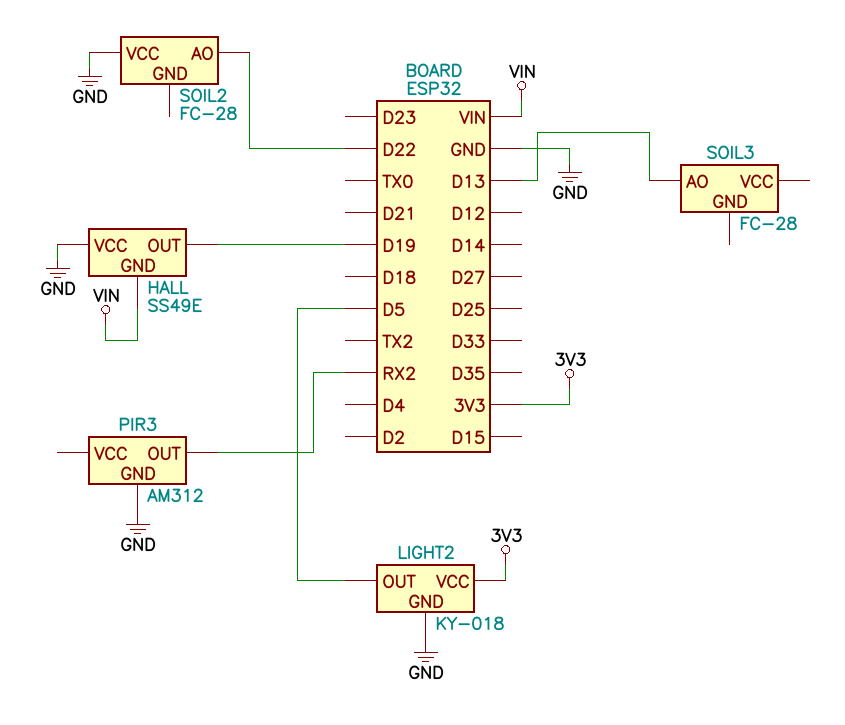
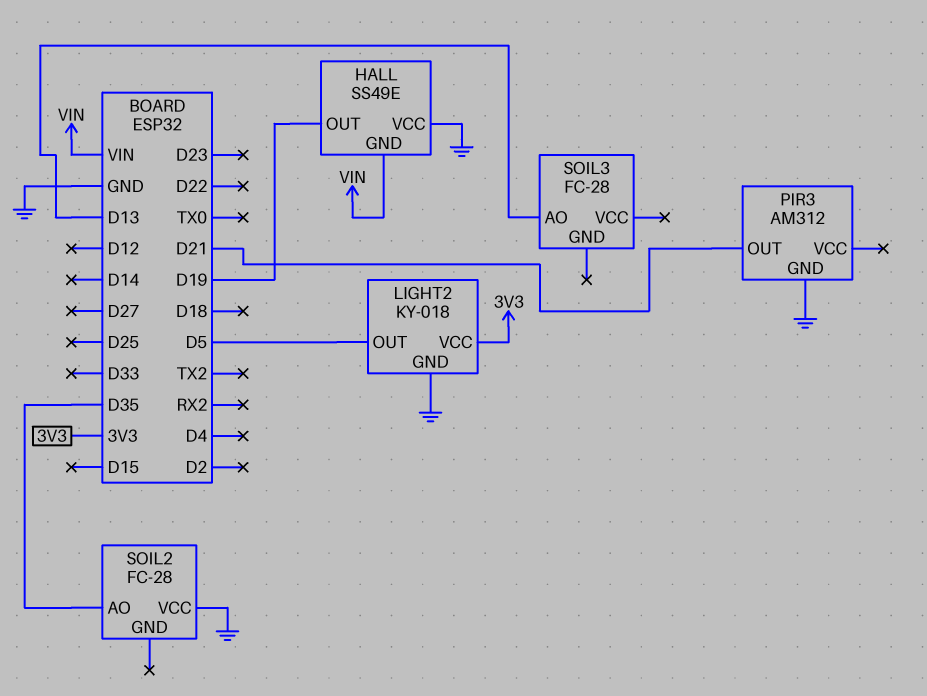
PIR3 pin OUT: RX2 -> D21
SOIL2 pin AO: D22 -> D35

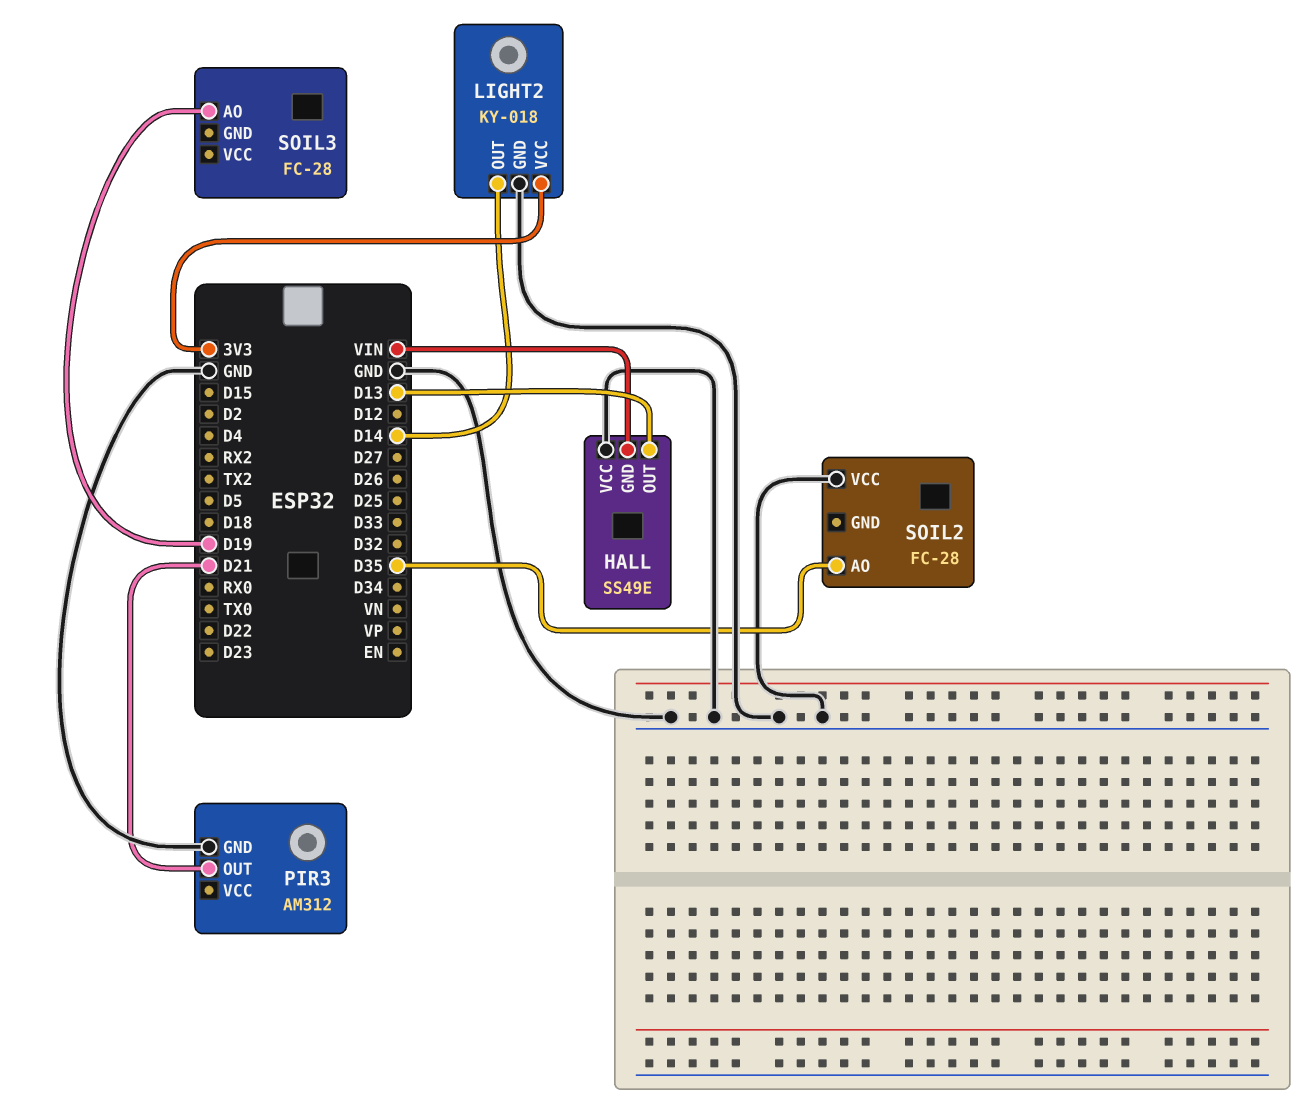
HALL pin OUT: D19 -> D13
LIGHT2 pin OUT: D5 -> D14
SOIL3 pin AO: D13 -> D19

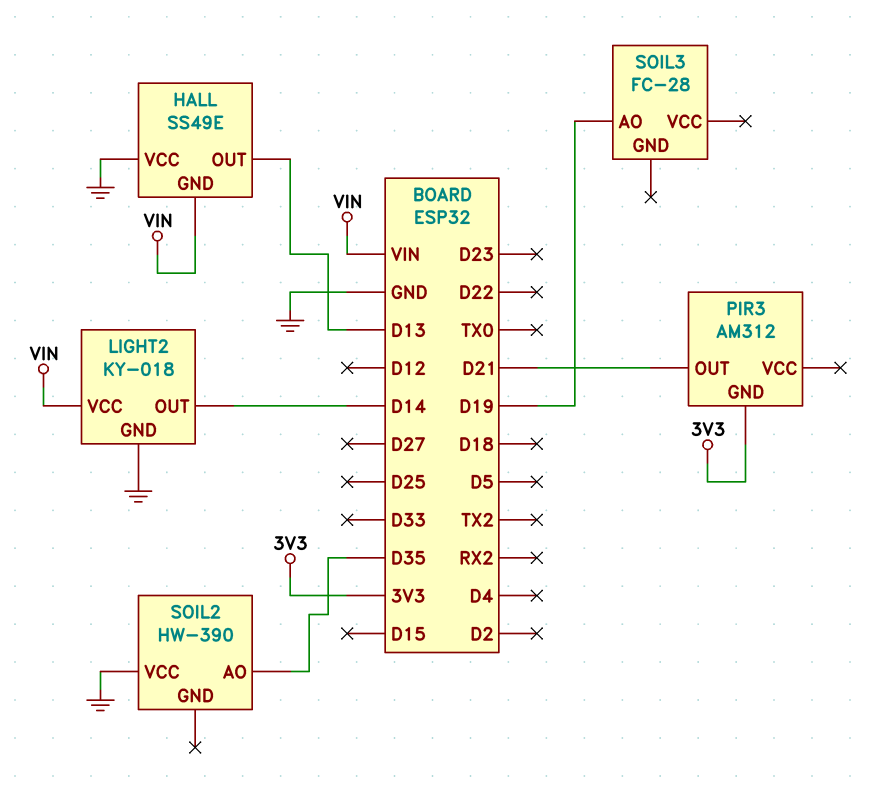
LIGHT2 pin VCC: 3V3 -> VIN
PIR3 pin GND: GND -> 3V3
SOIL2: FC-28 -> HW-390

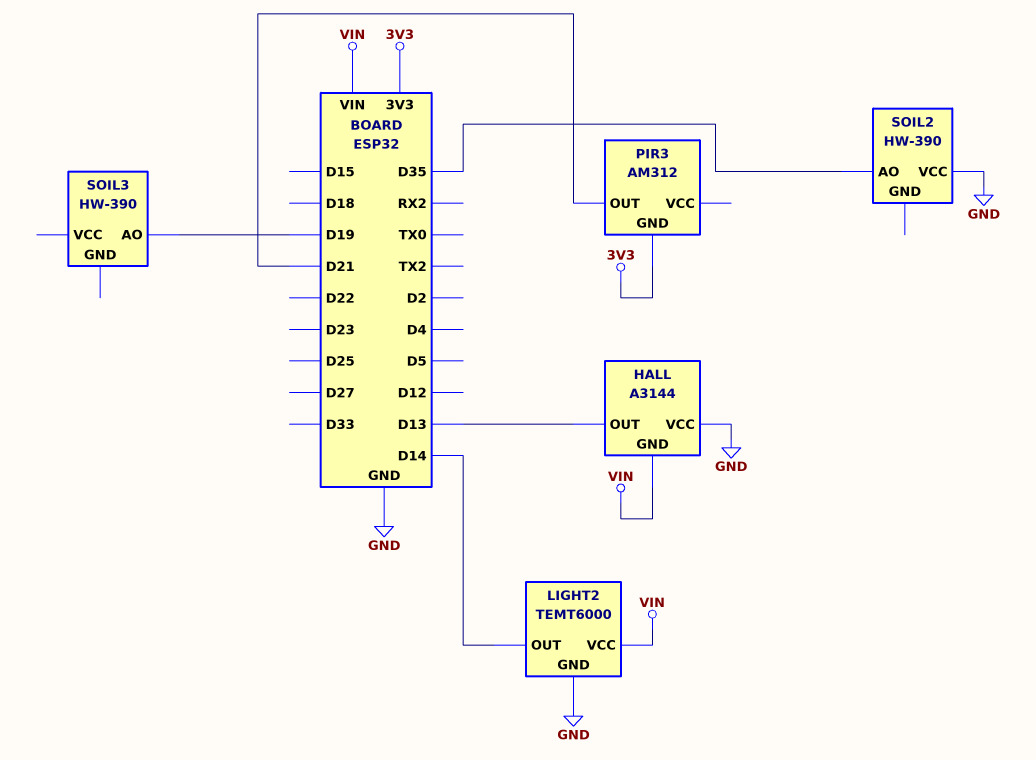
HALL: SS49E -> A3144
LIGHT2: KY-018 -> TEMT6000
SOIL3: FC-28 -> HW-390

